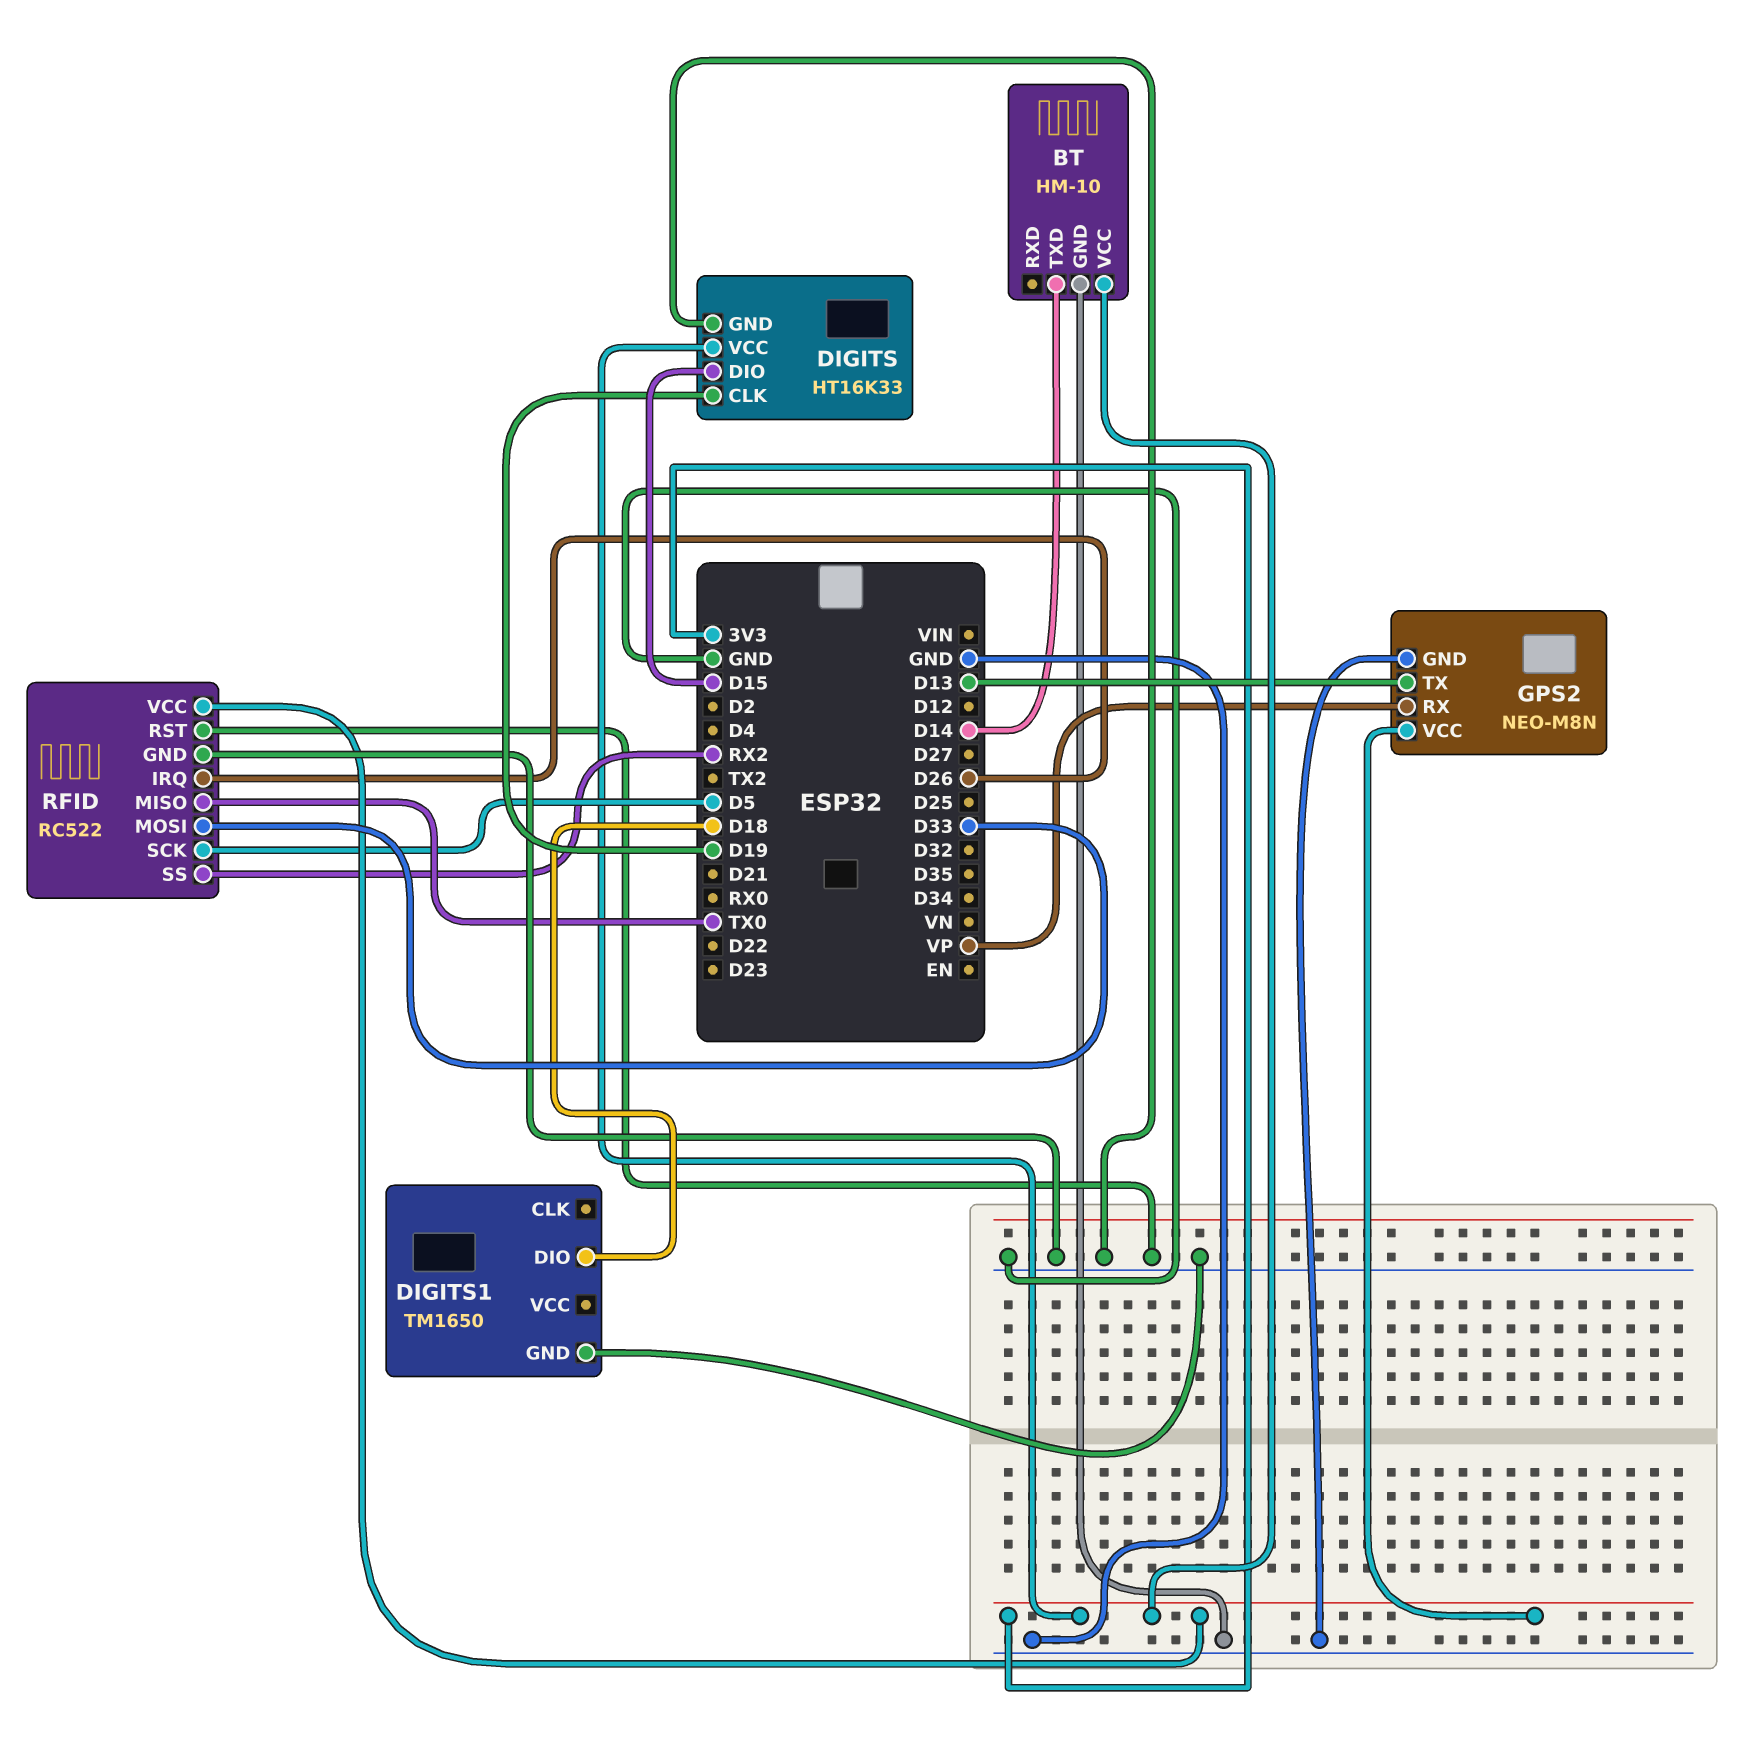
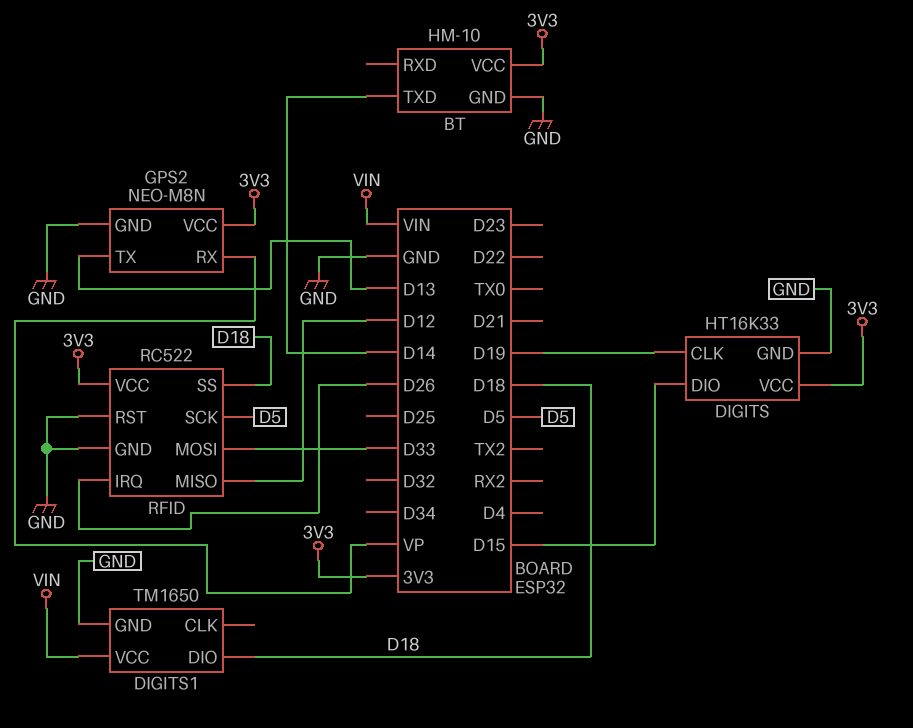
DIGITS1 pin VCC: none -> VIN
RFID pin MISO: TX0 -> D12
RFID pin SS: RX2 -> D18

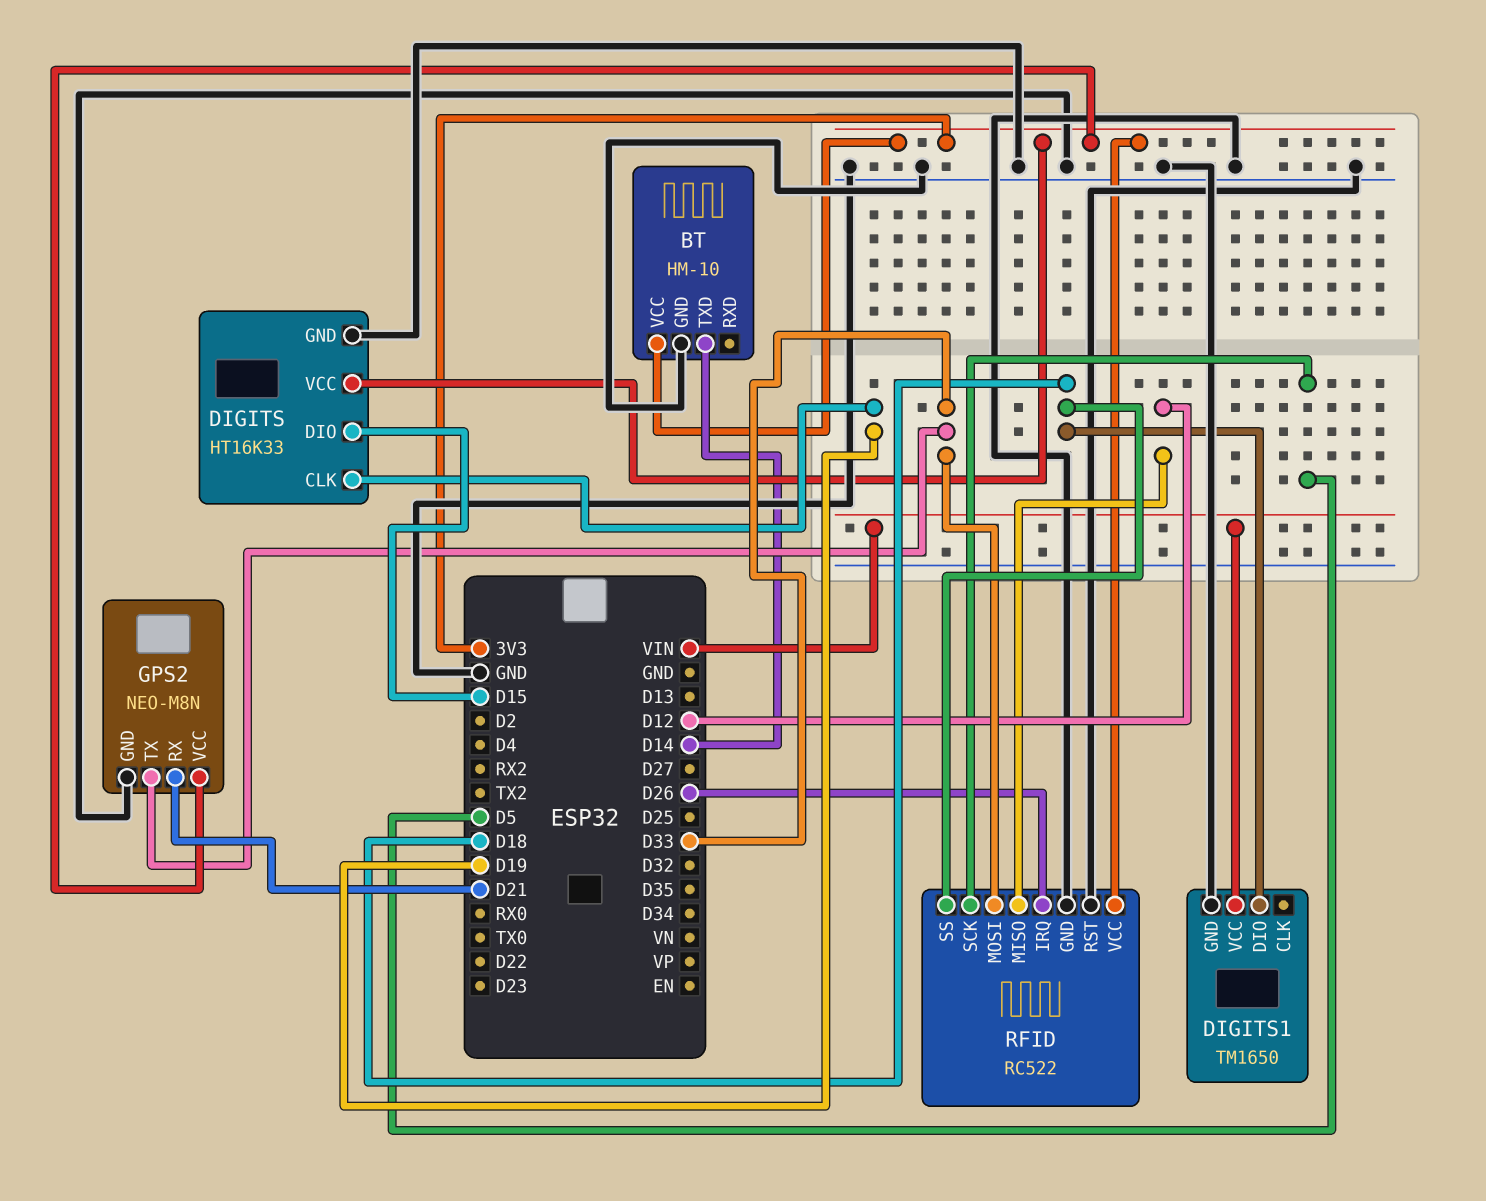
GPS2 pin RX: VP -> D21
GPS2 pin TX: D13 -> D33

